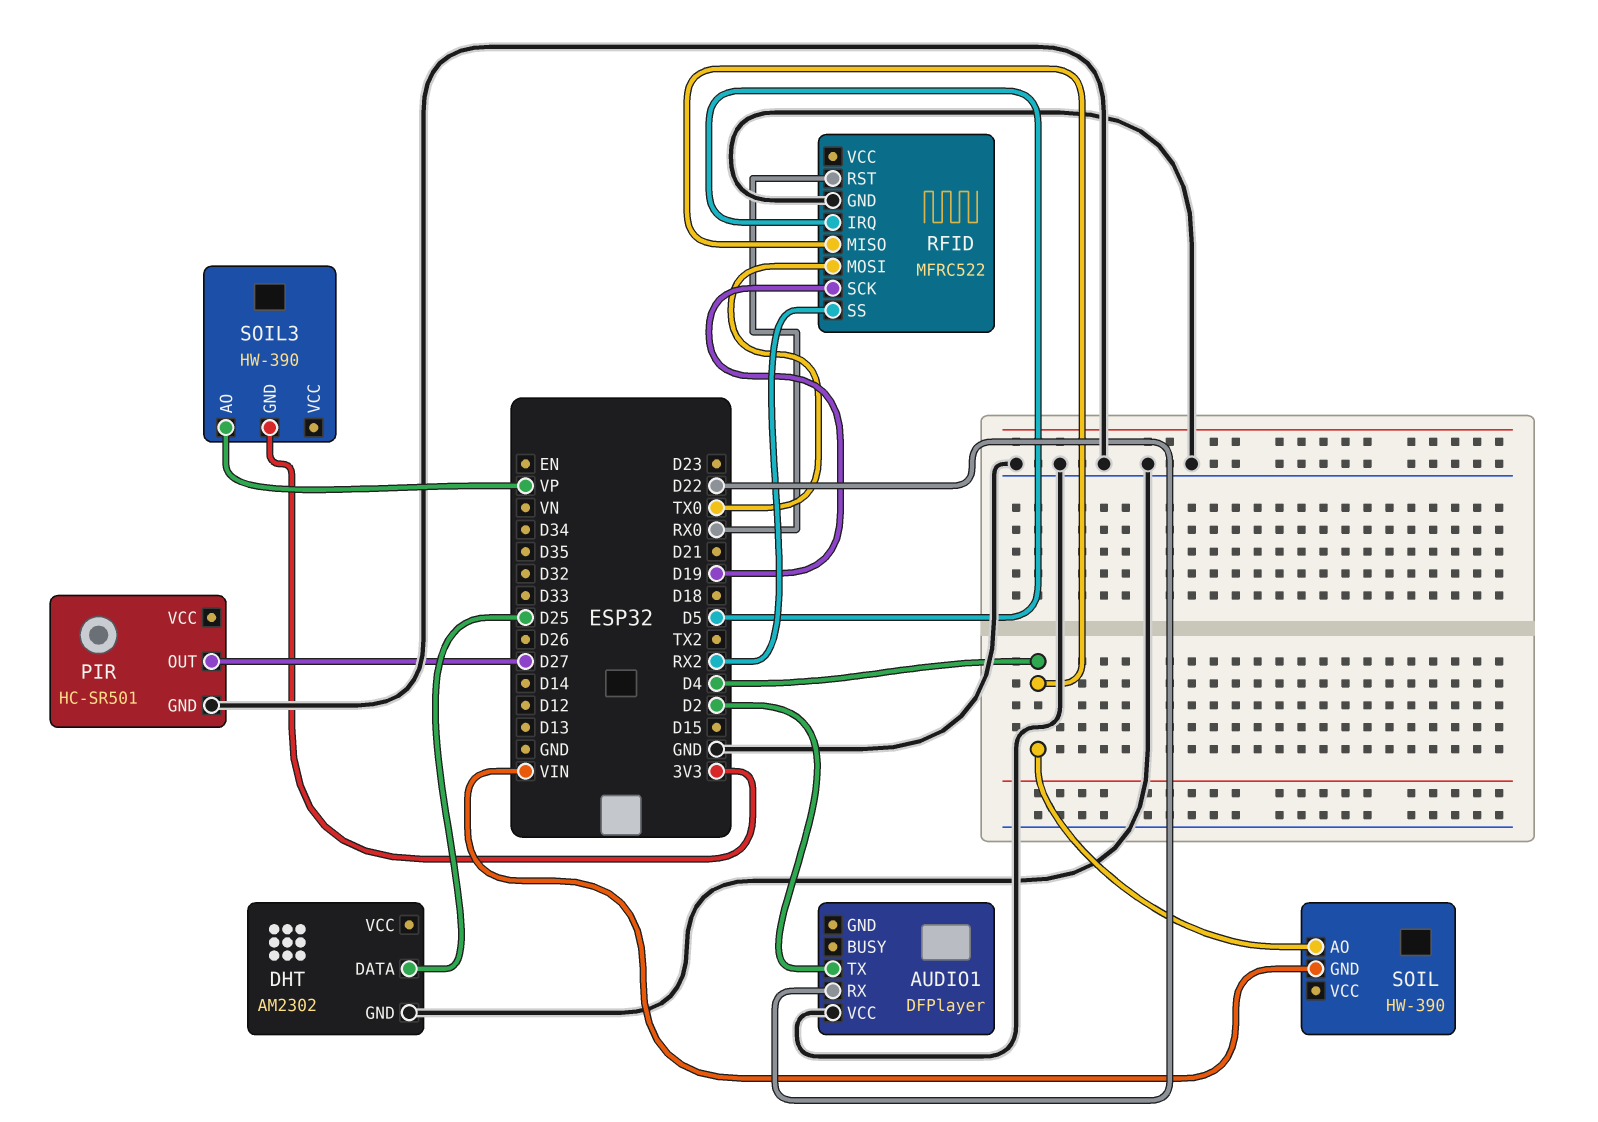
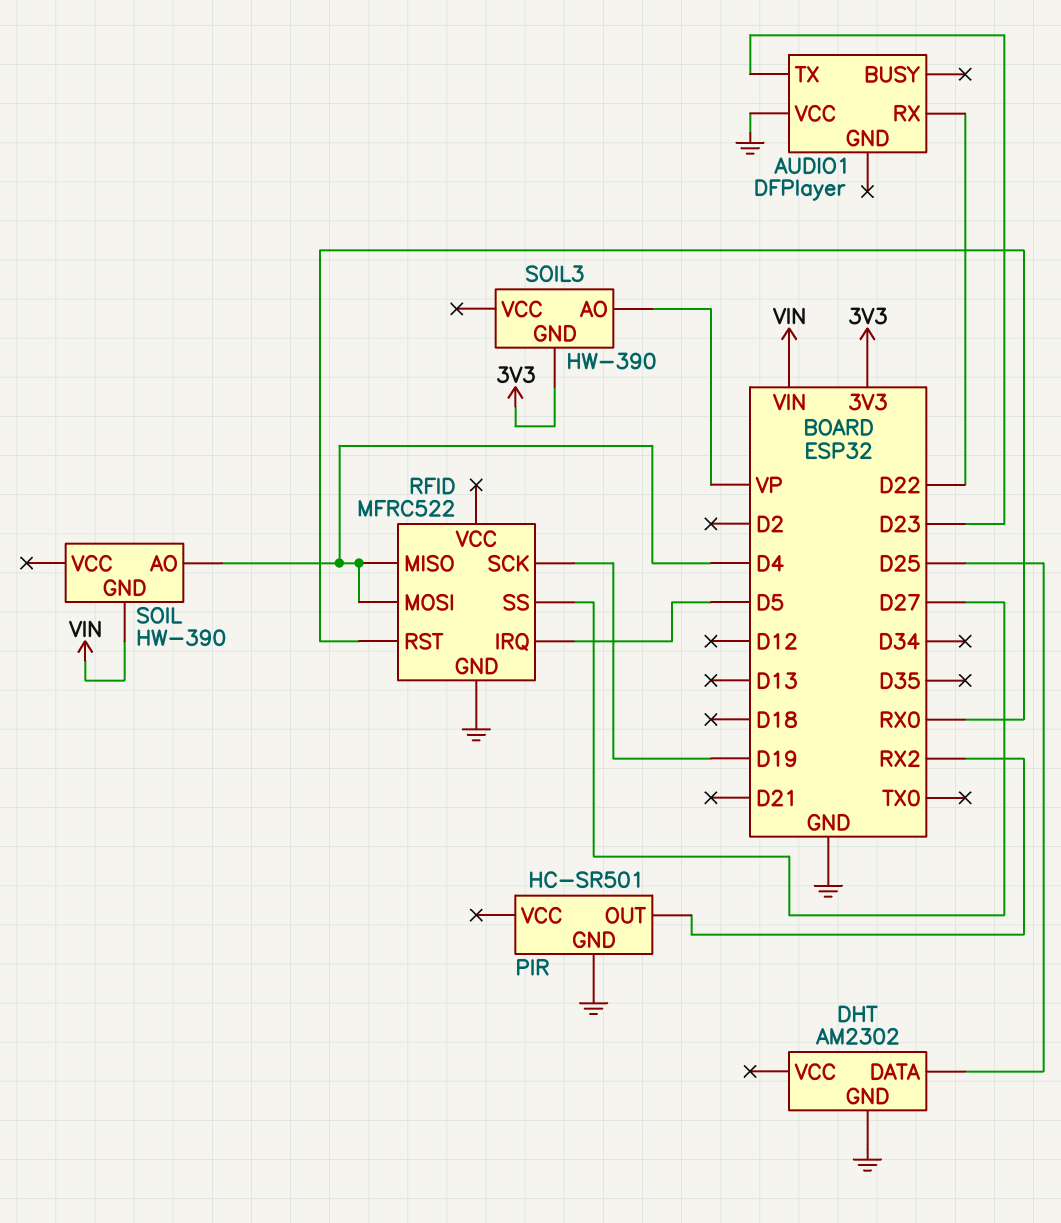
AUDIO1 pin TX: D2 -> D23
PIR pin OUT: D27 -> RX2
RFID pin MOSI: TX0 -> D4
RFID pin SS: RX2 -> D27

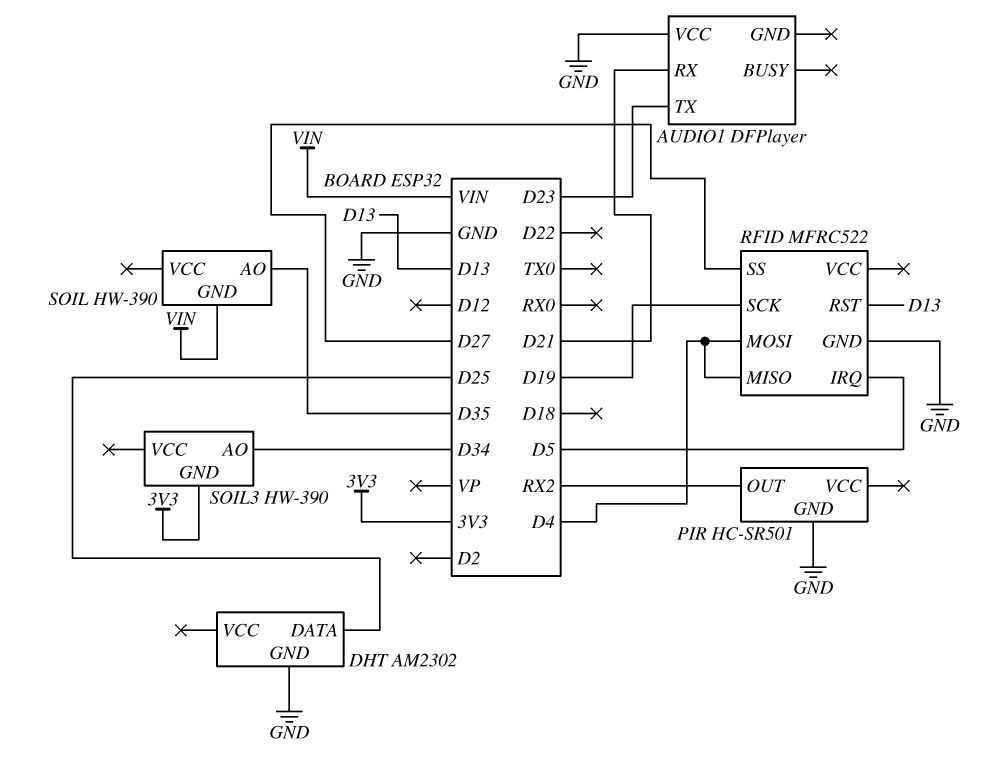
AUDIO1 pin RX: D22 -> D21
RFID pin RST: RX0 -> D13
SOIL pin AO: D4 -> D35
SOIL3 pin AO: VP -> D34

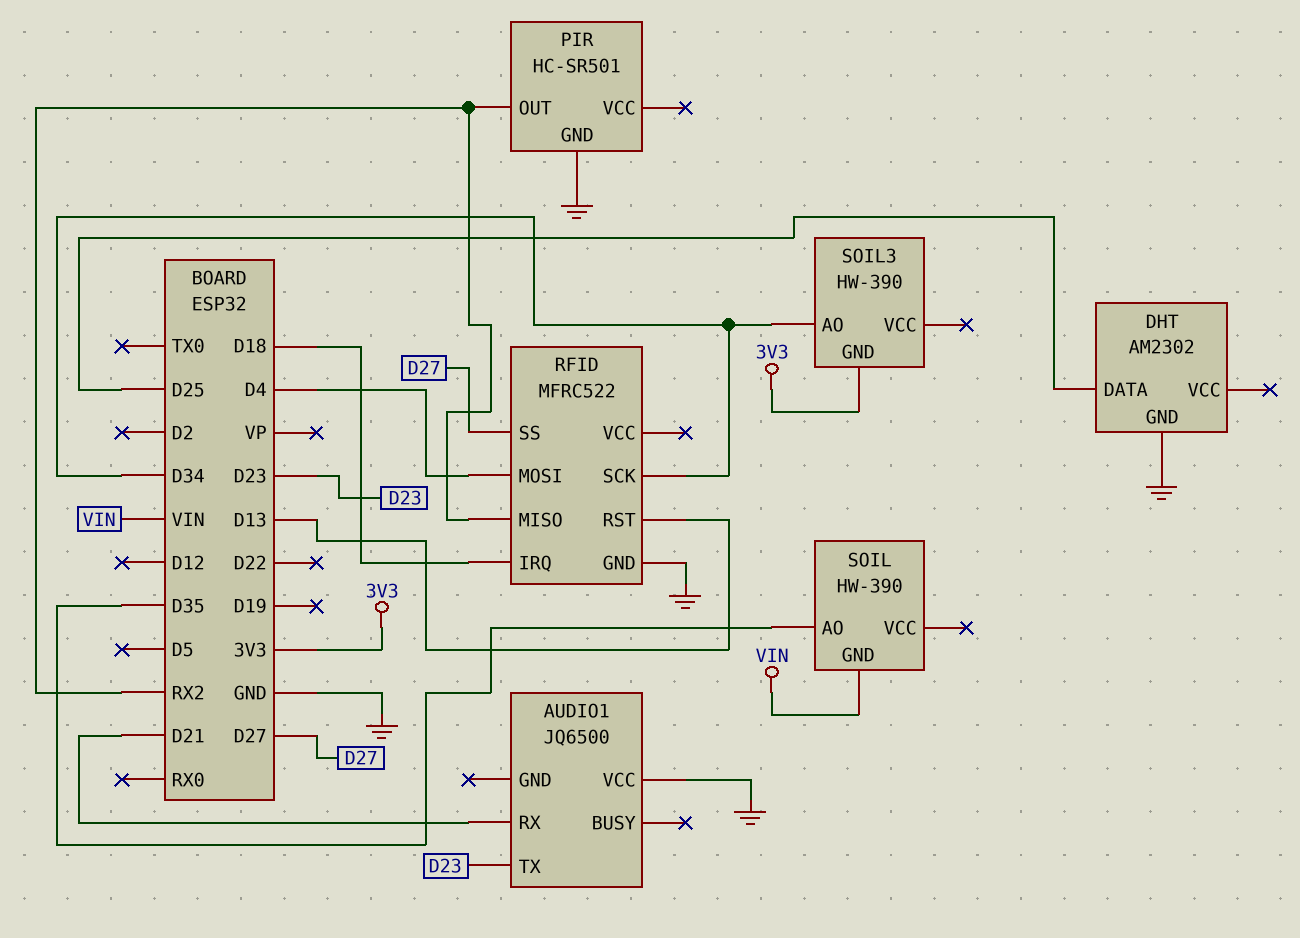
AUDIO1: DFPlayer -> JQ6500
RFID pin IRQ: D5 -> D18
RFID pin MISO: D4 -> RX2
RFID pin SCK: D19 -> D34

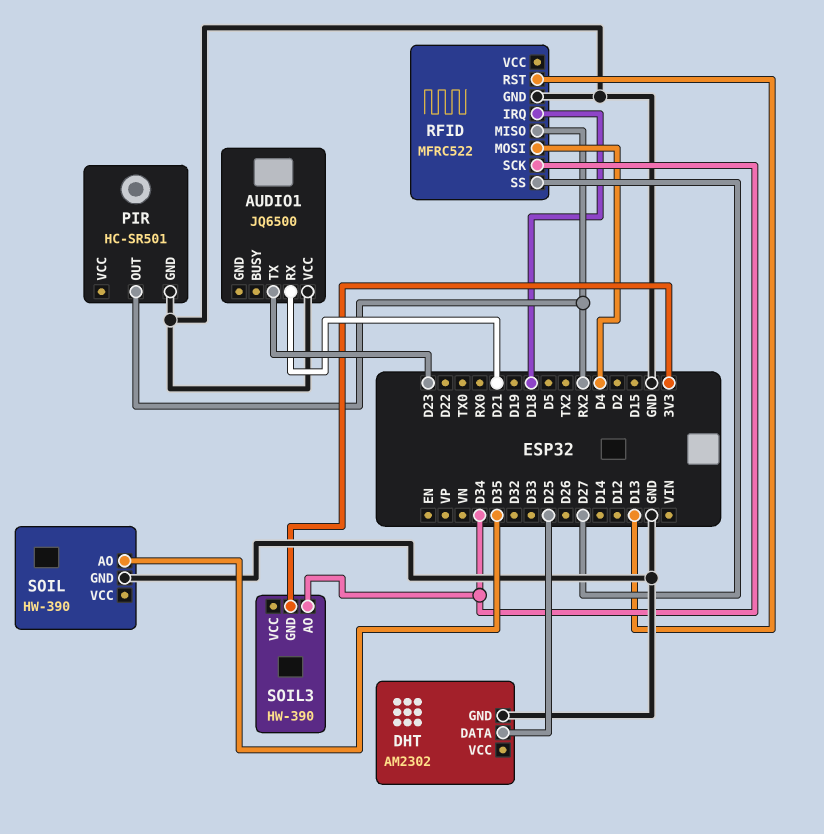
SOIL pin GND: VIN -> GND

